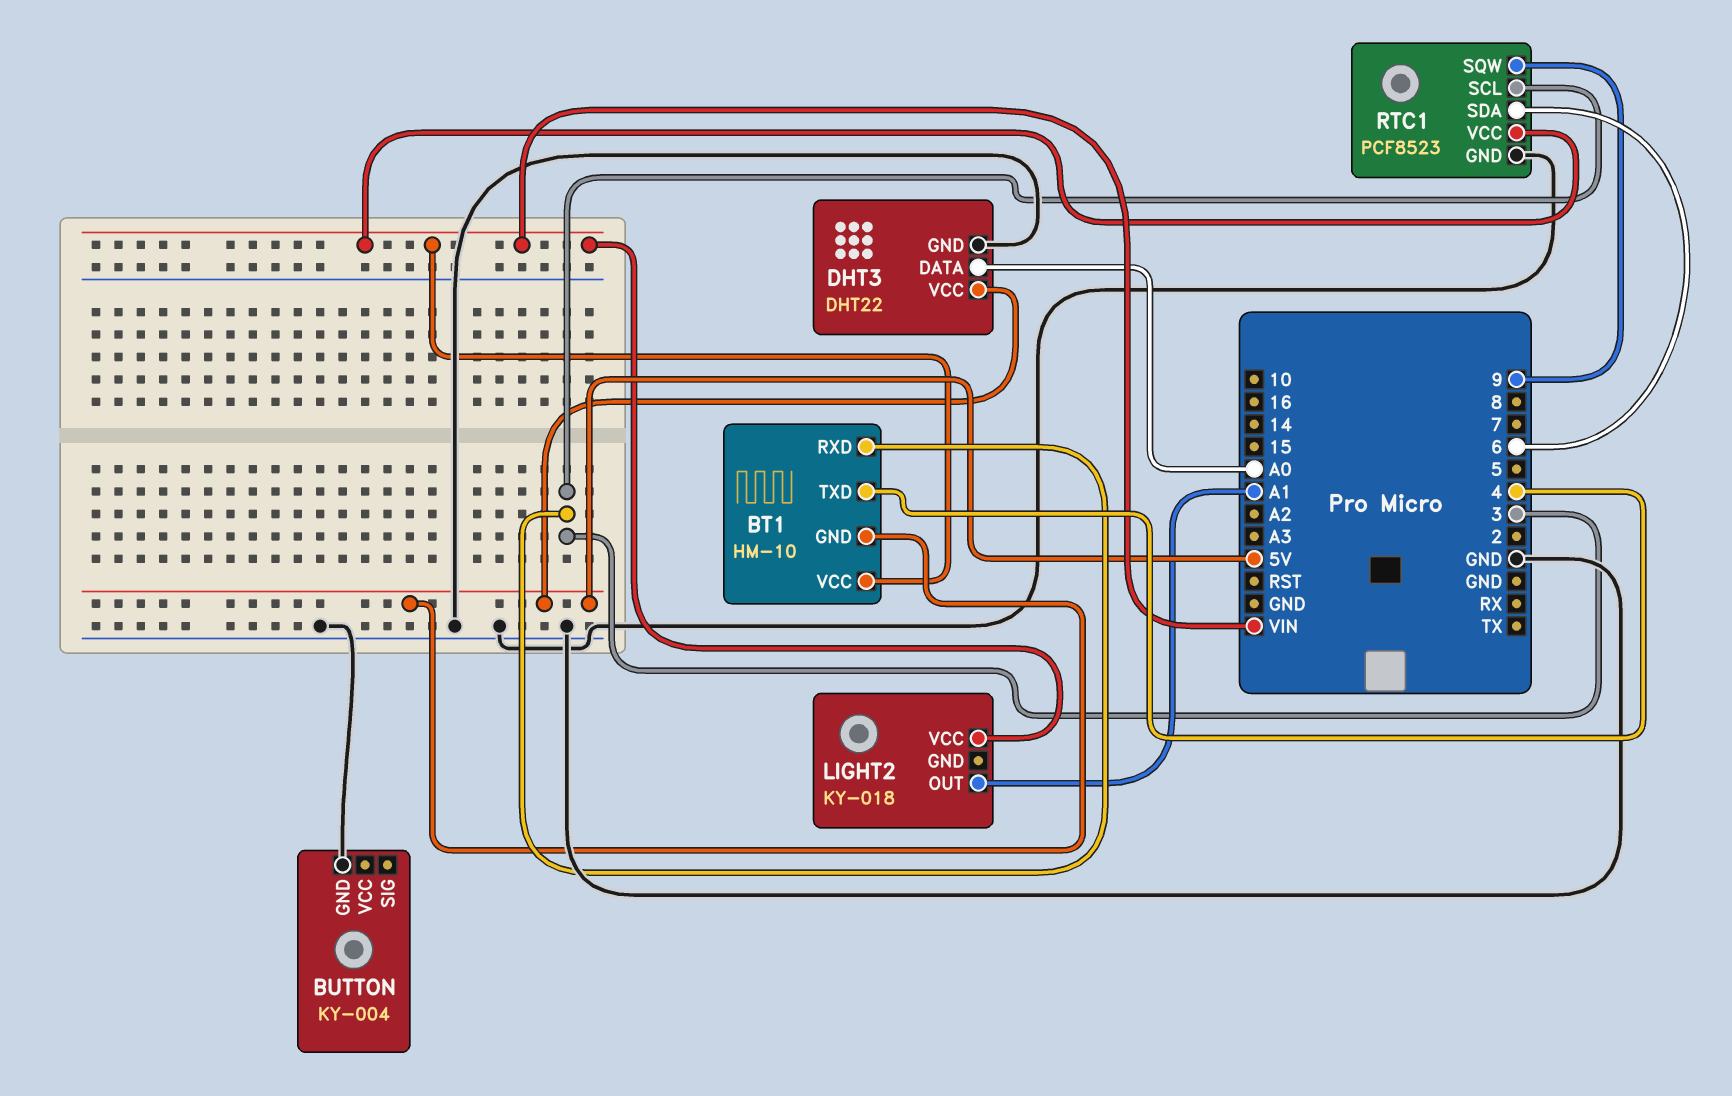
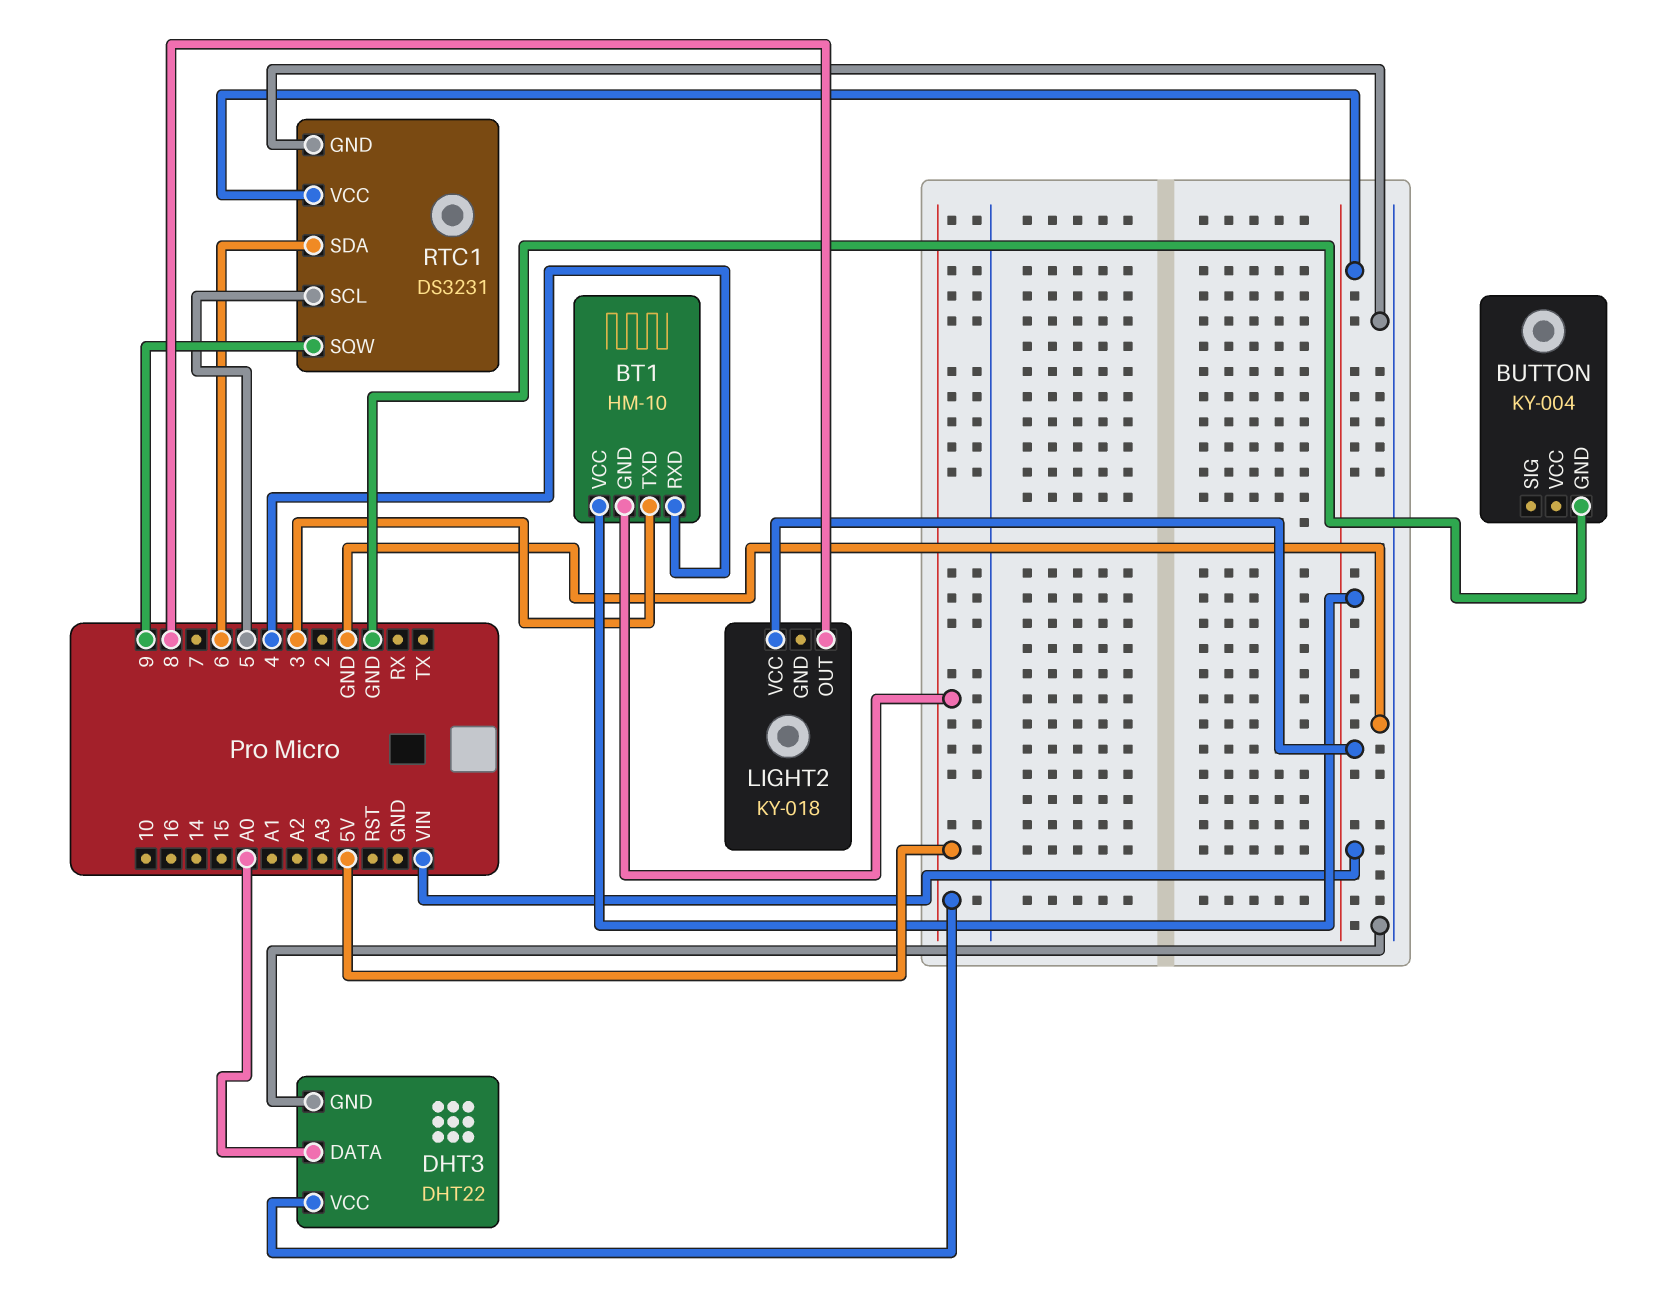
BT1 pin RXD: 3 -> 4
BT1 pin TXD: 4 -> 3
LIGHT2 pin OUT: A1 -> 8
RTC1: PCF8523 -> DS3231
RTC1 pin SCL: 3 -> 5

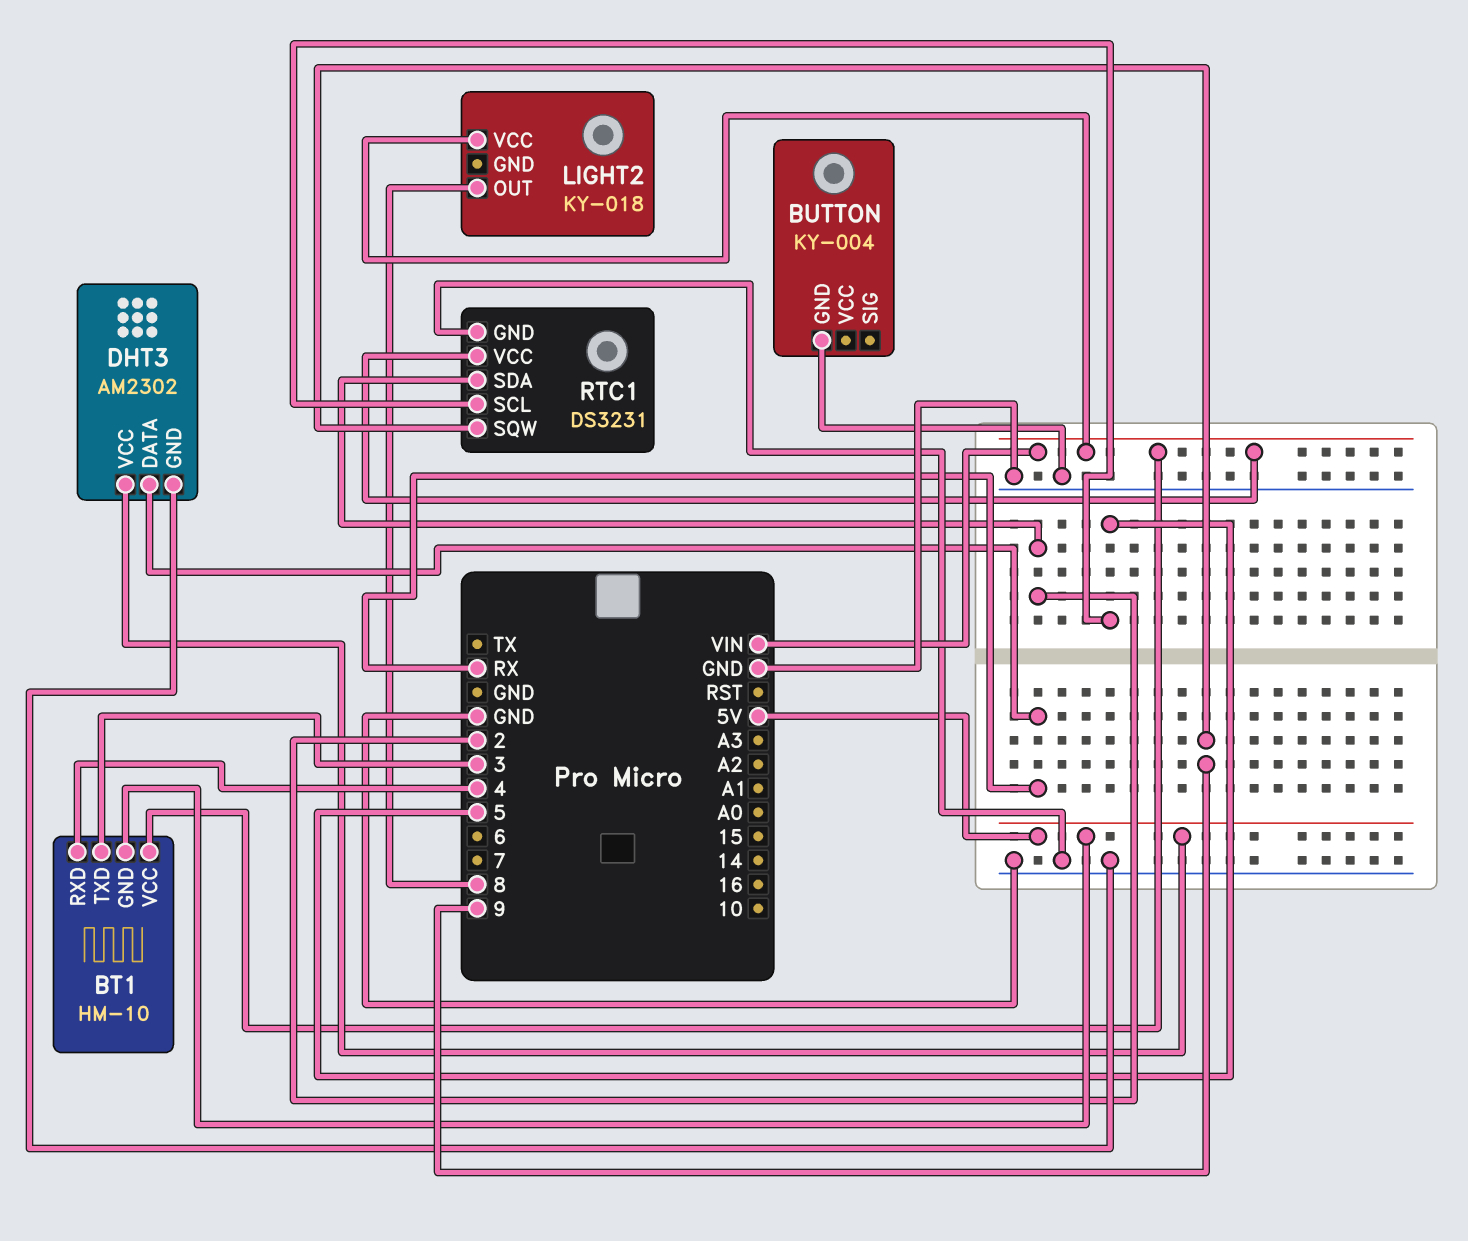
DHT3: DHT22 -> AM2302
DHT3 pin DATA: A0 -> RX
RTC1 pin SDA: 6 -> 2

